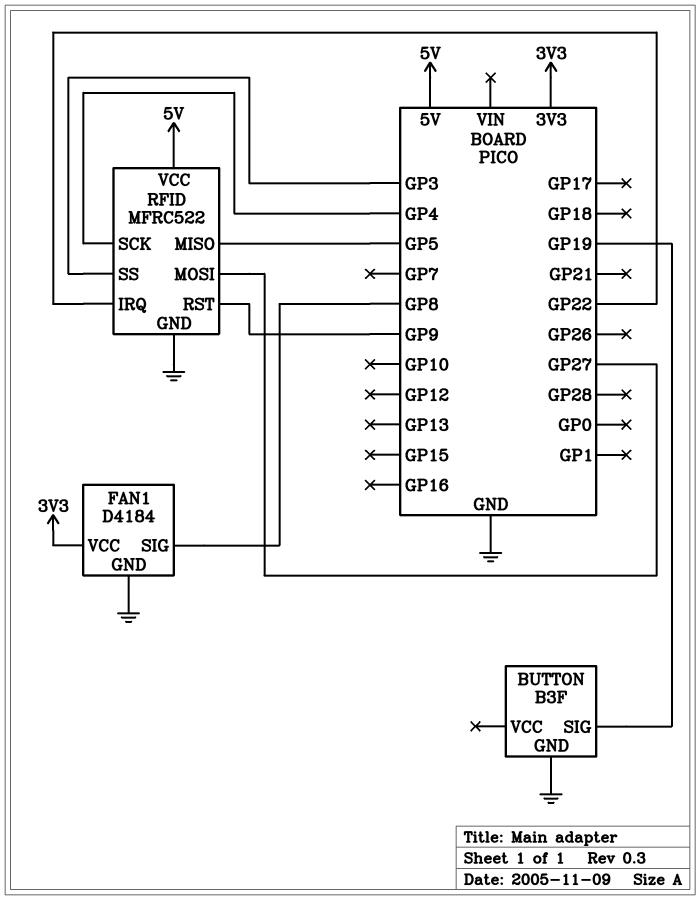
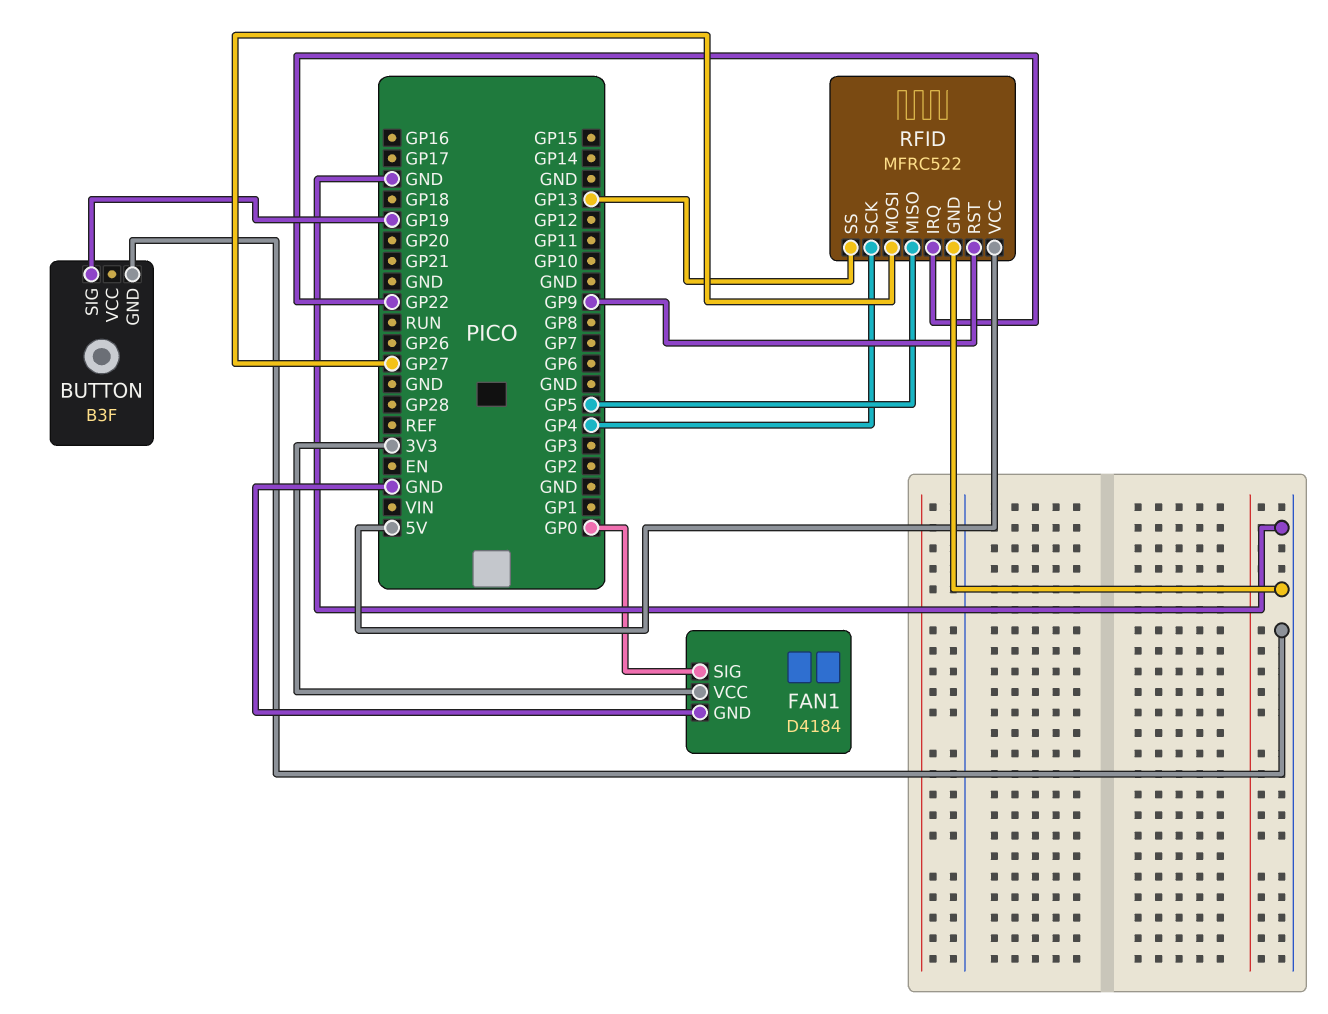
FAN1 pin SIG: GP8 -> GP0
RFID pin SS: GP3 -> GP13

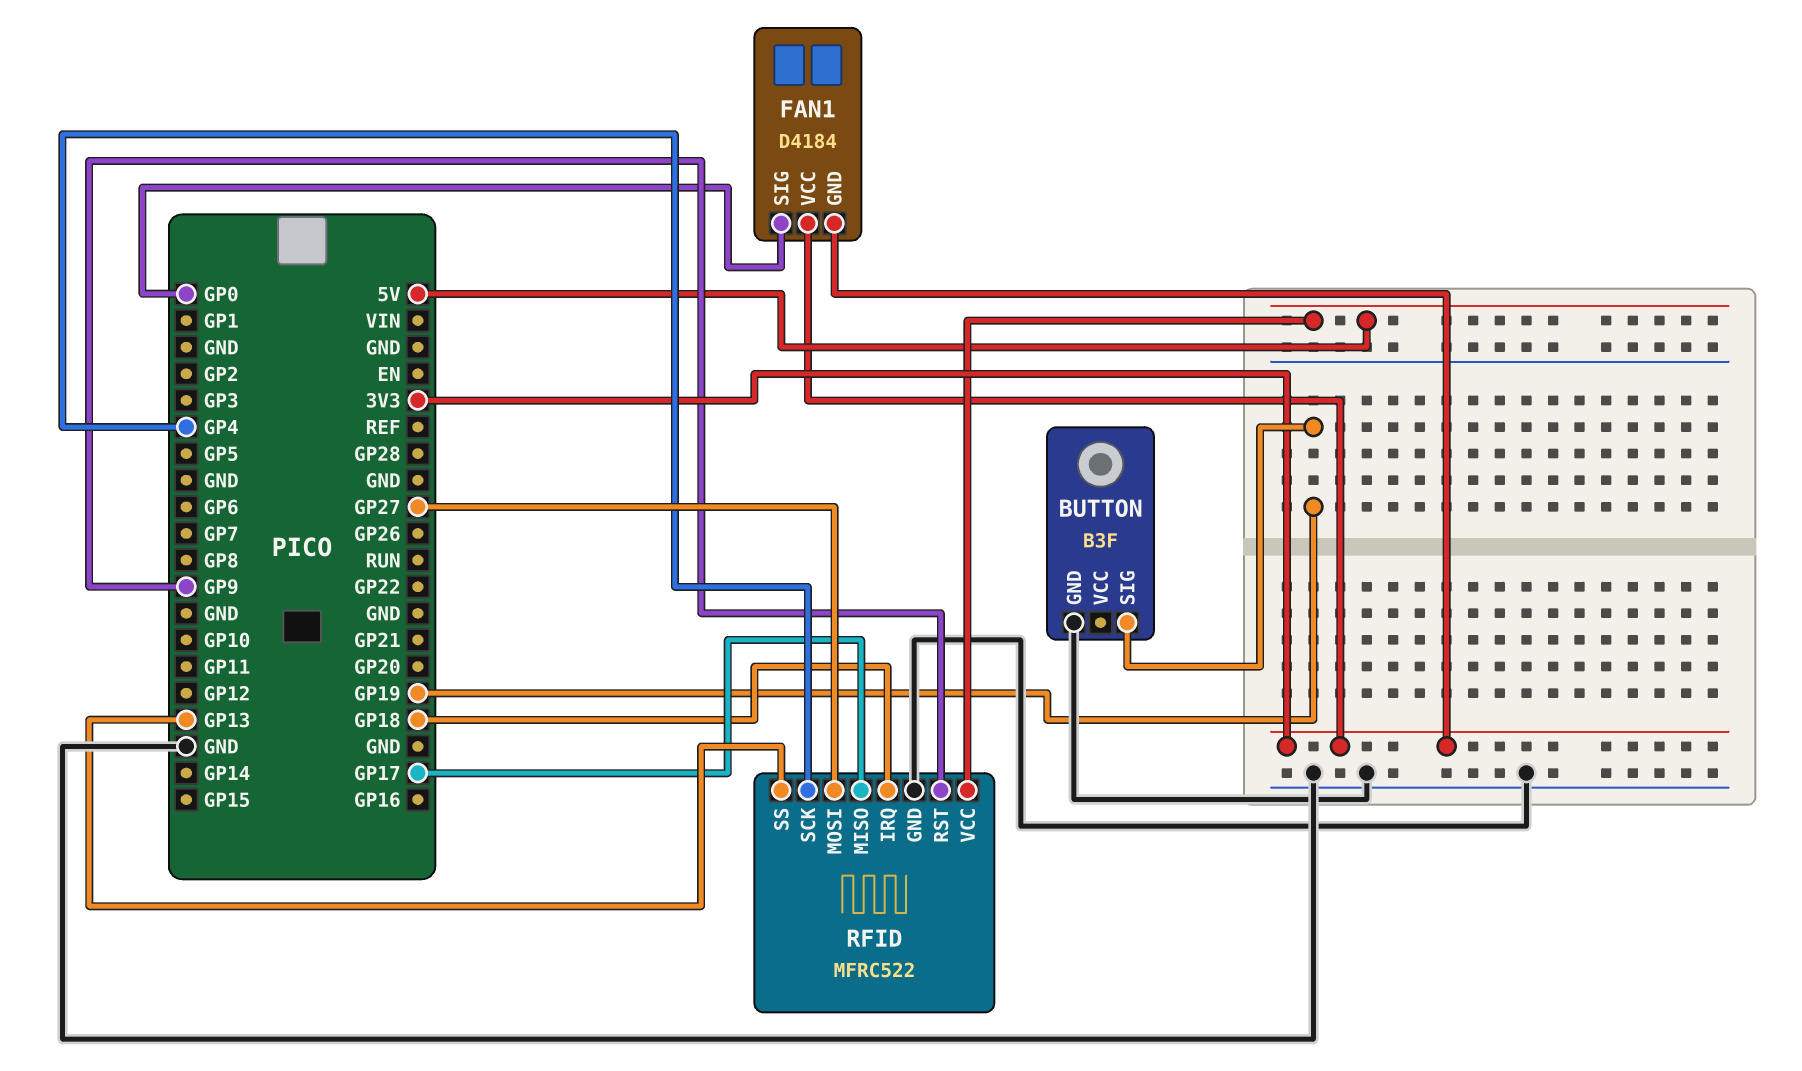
FAN1 pin GND: GND -> 3V3
RFID pin IRQ: GP22 -> GP18
RFID pin MISO: GP5 -> GP17

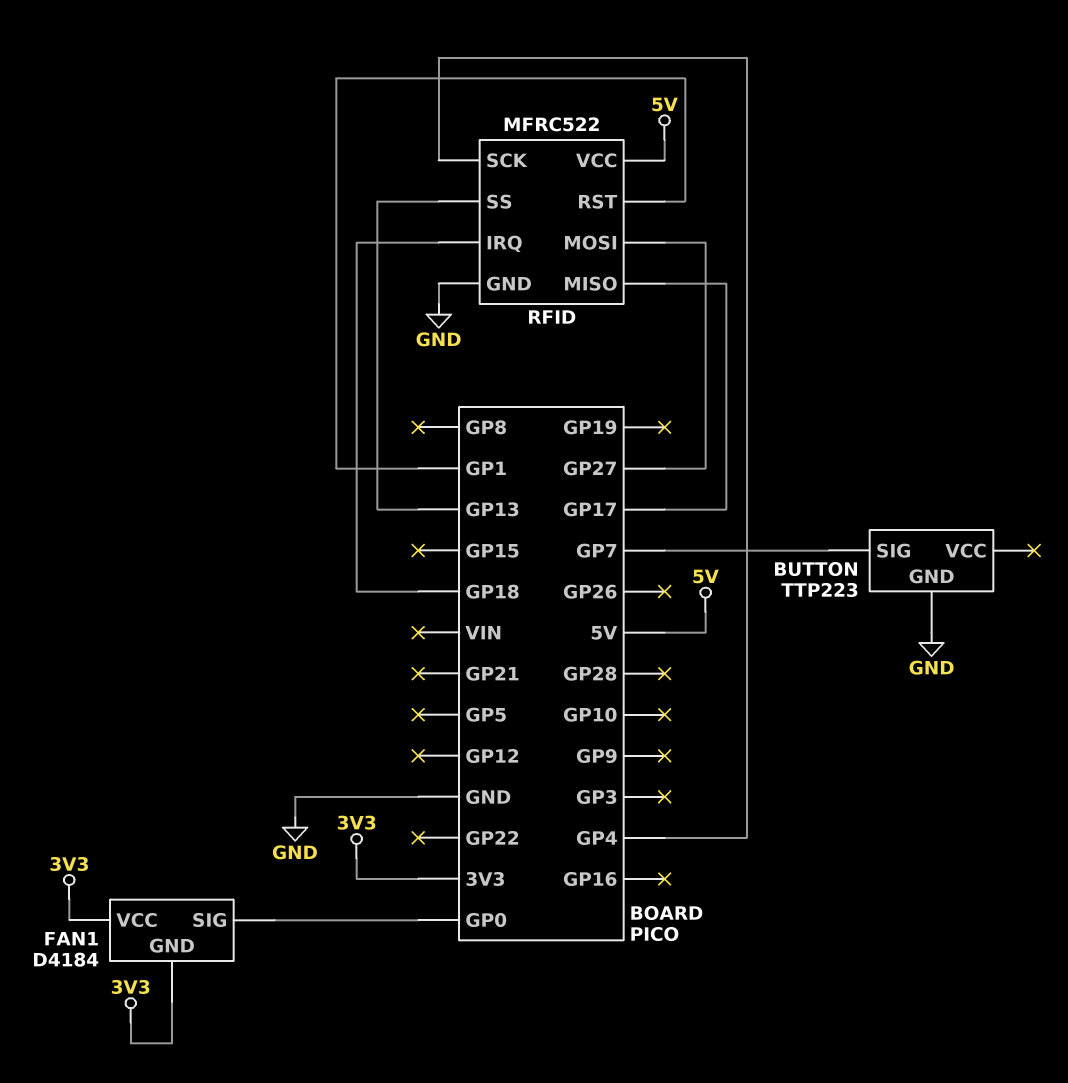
BUTTON: B3F -> TTP223
BUTTON pin SIG: GP19 -> GP7
RFID pin RST: GP9 -> GP1

